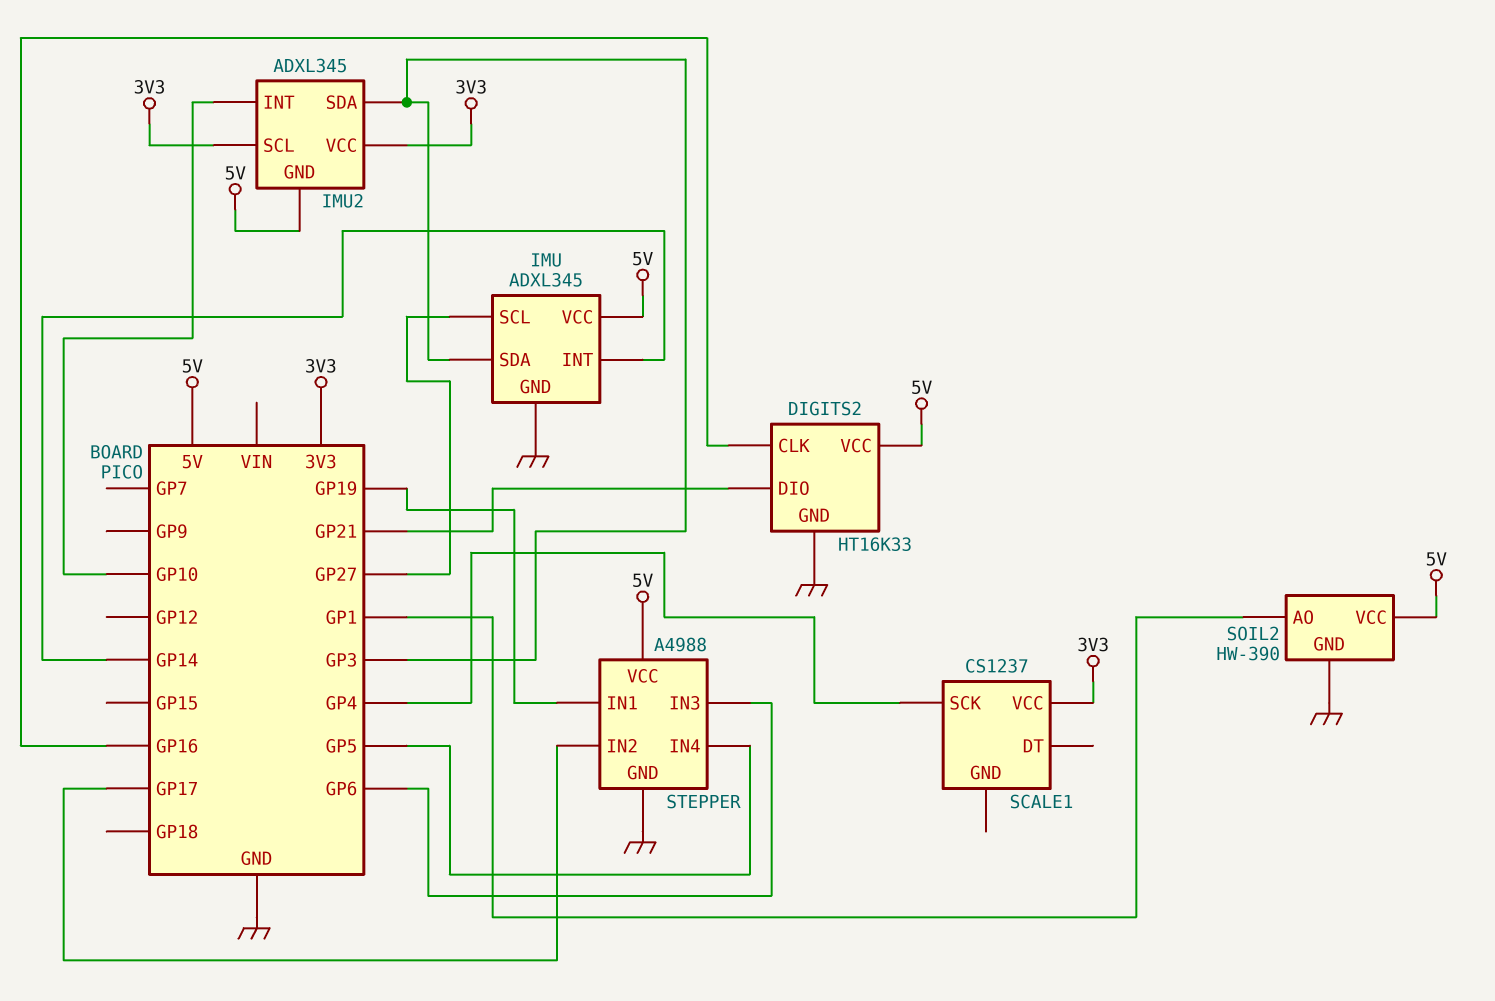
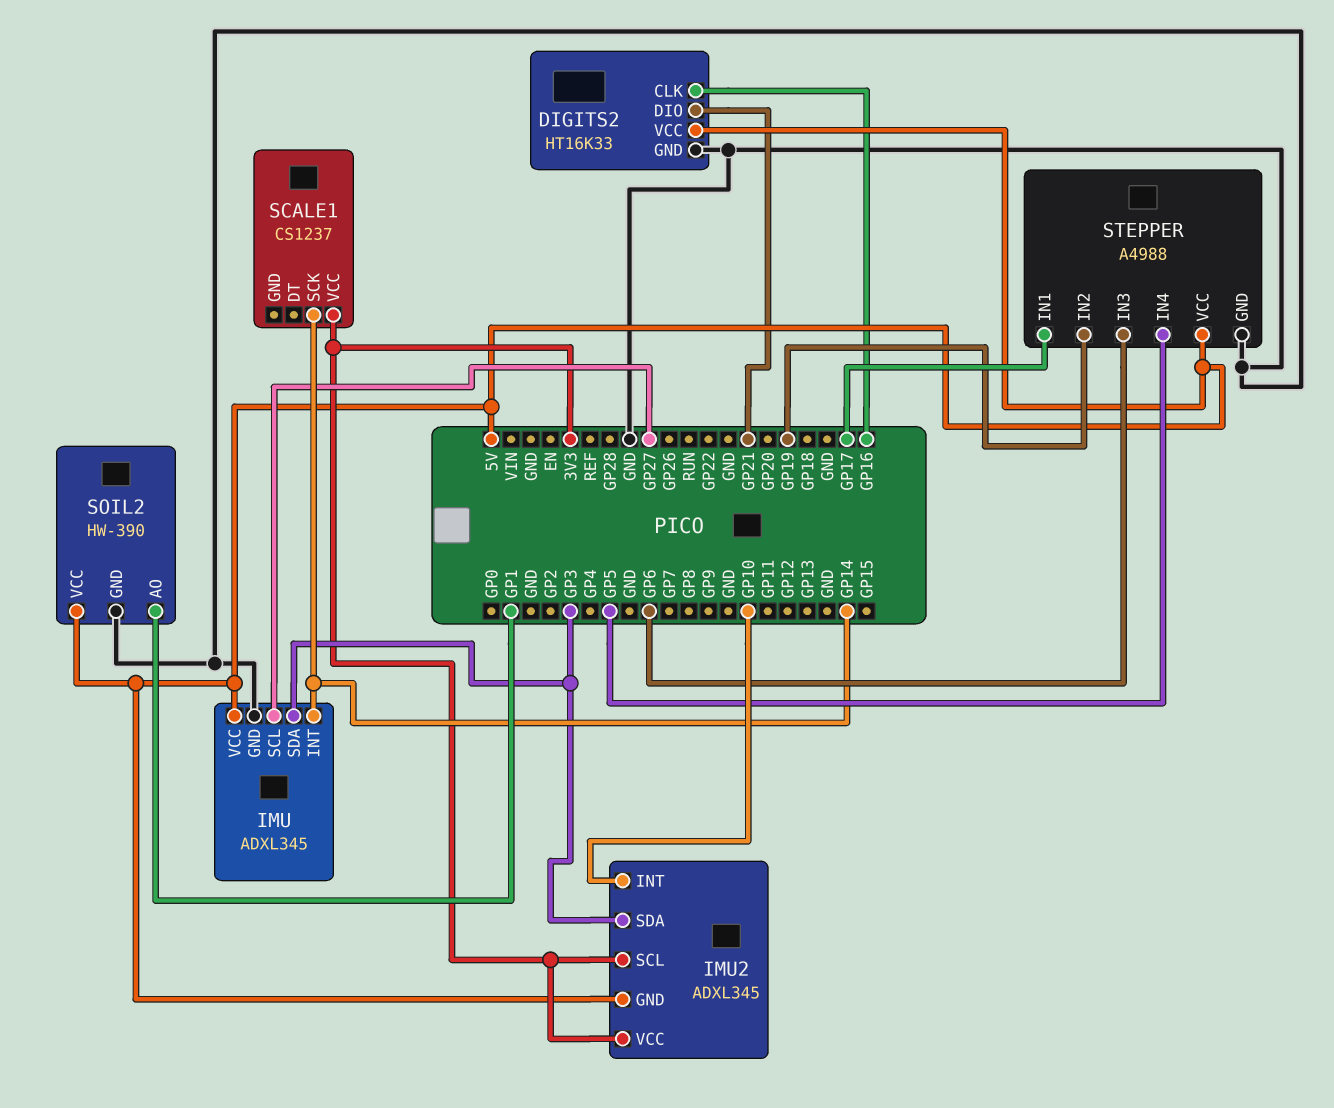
SCALE1 pin SCK: GP4 -> GP14
STEPPER pin IN1: GP19 -> GP17
STEPPER pin IN2: GP17 -> GP19

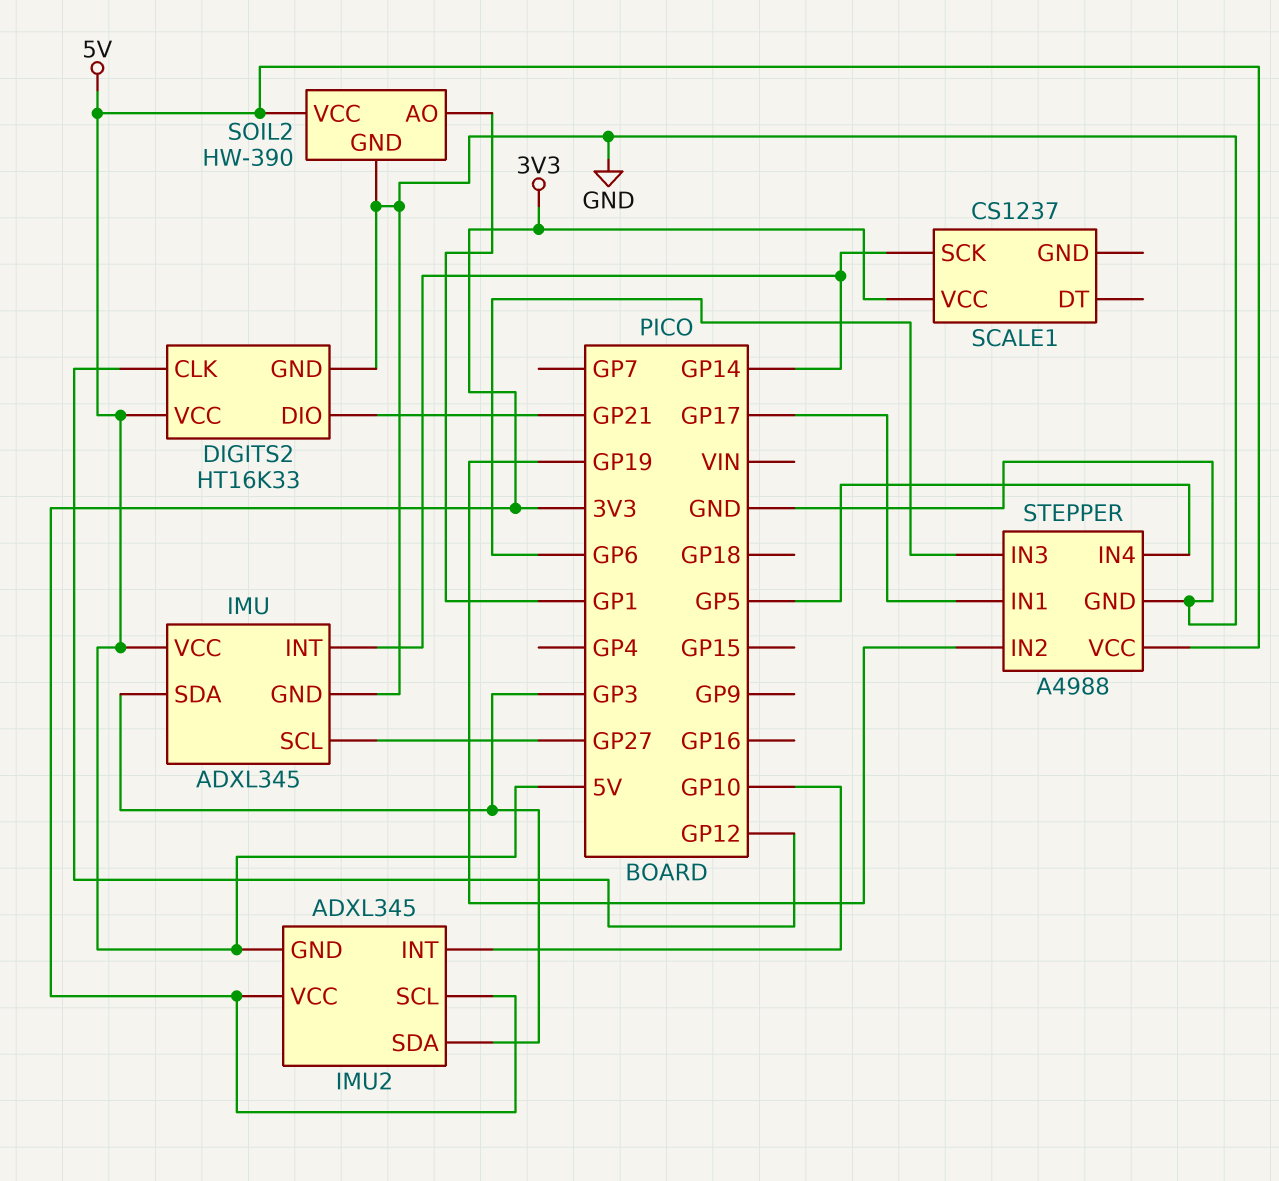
DIGITS2 pin CLK: GP16 -> GP12

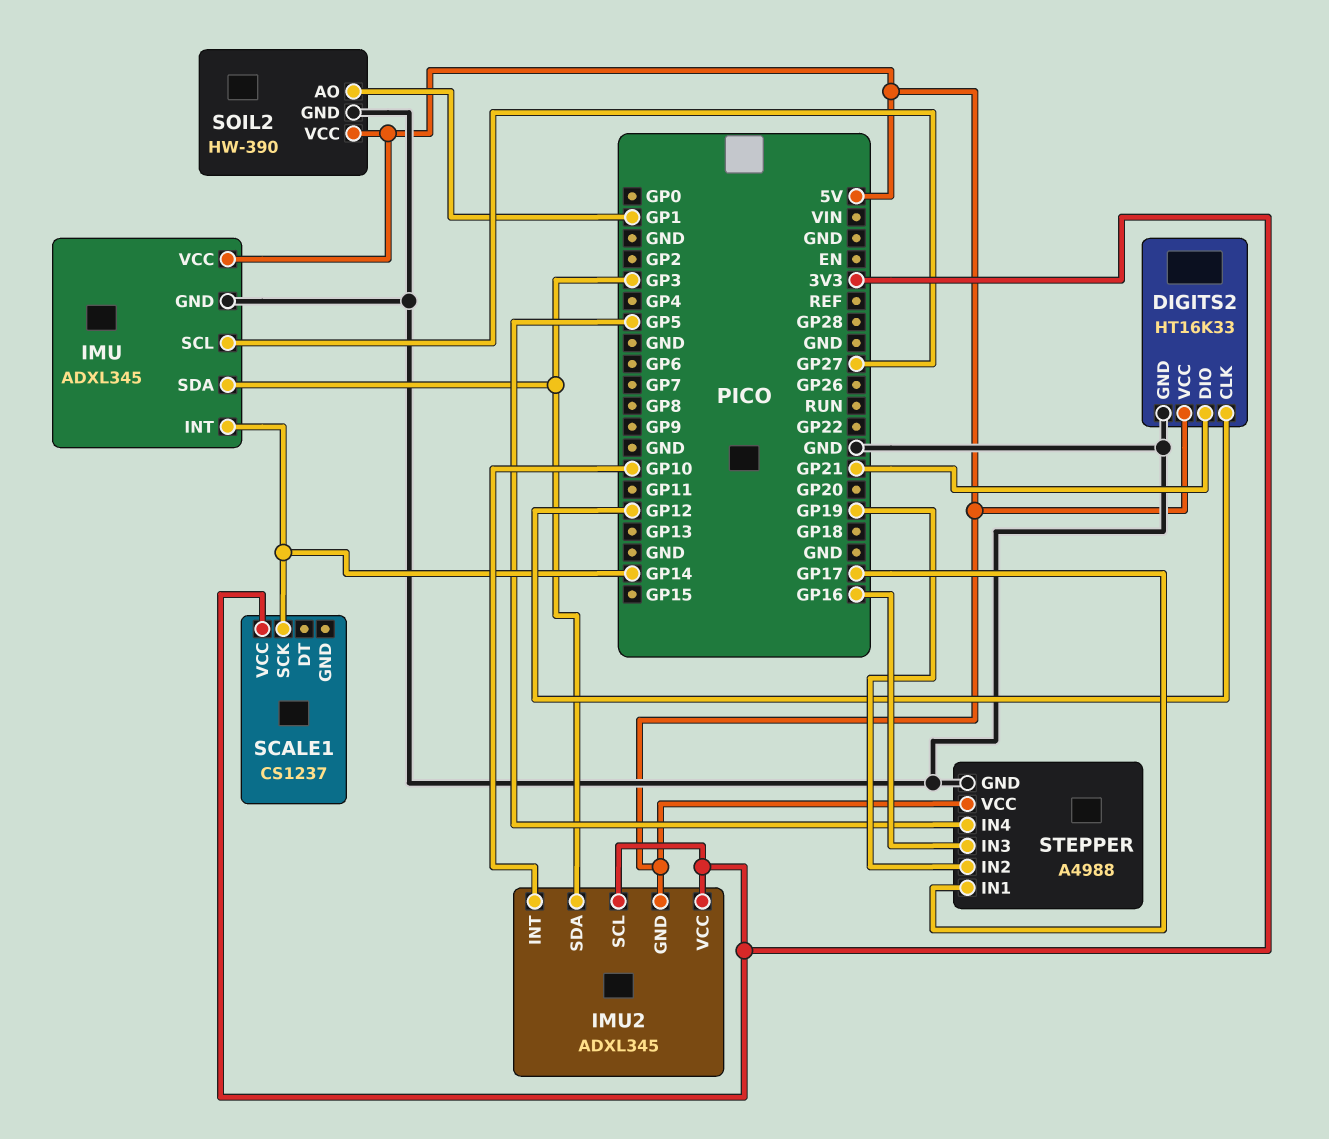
STEPPER pin IN3: GP6 -> GP16

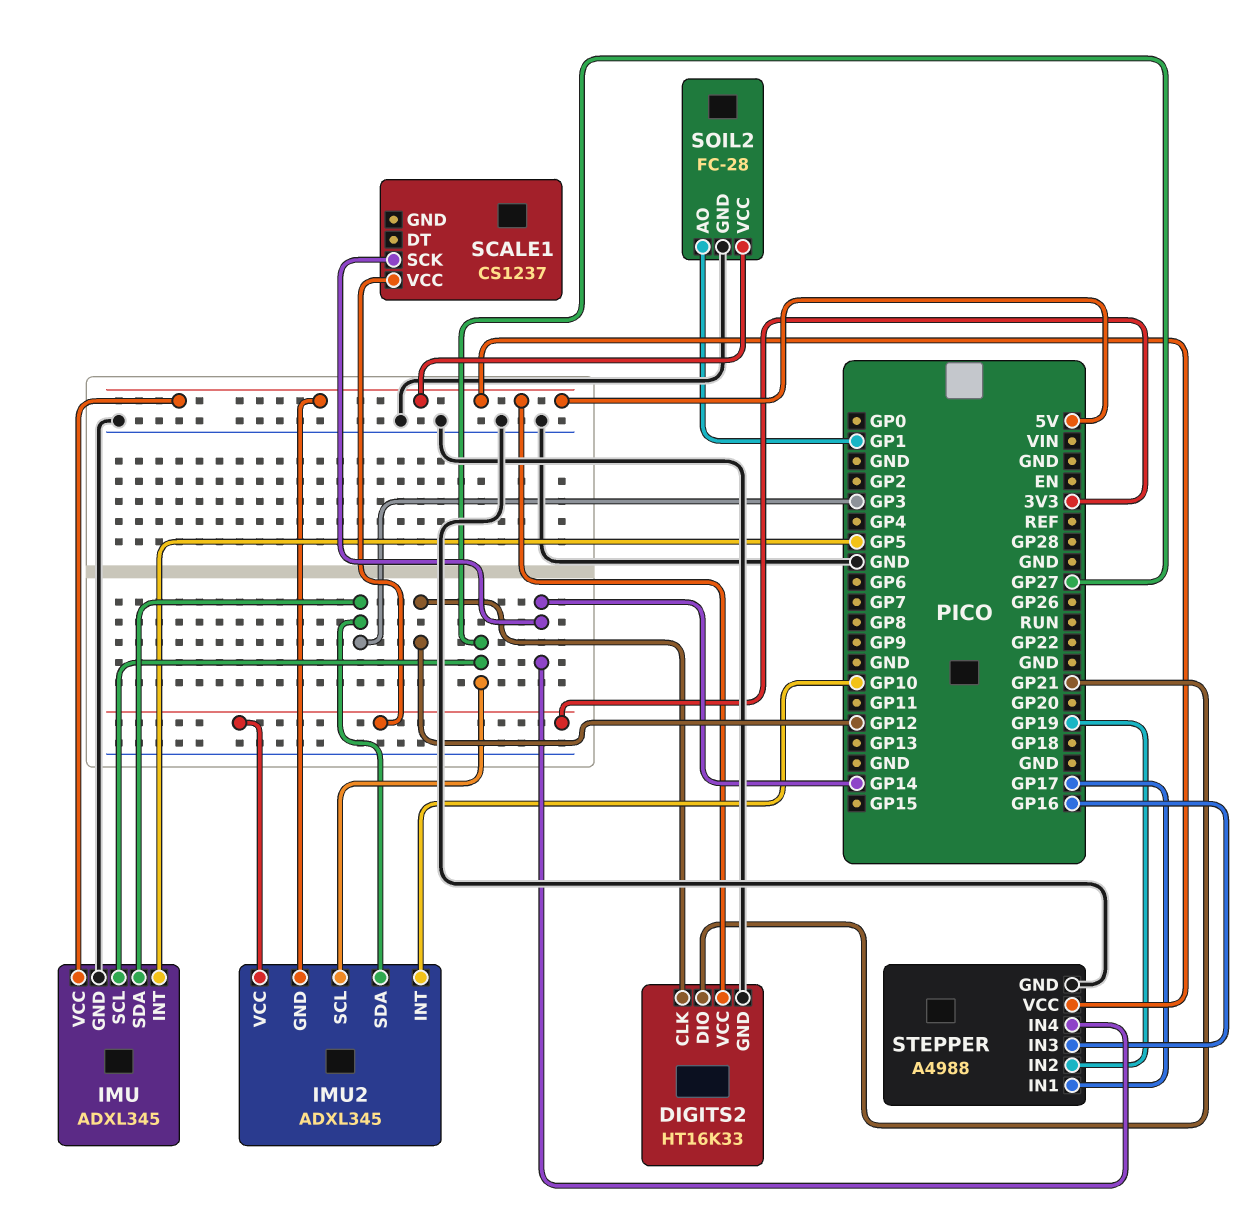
IMU pin INT: GP14 -> GP5
IMU2 pin SCL: 3V3 -> GP27
SOIL2: HW-390 -> FC-28
STEPPER pin IN4: GP5 -> GP14

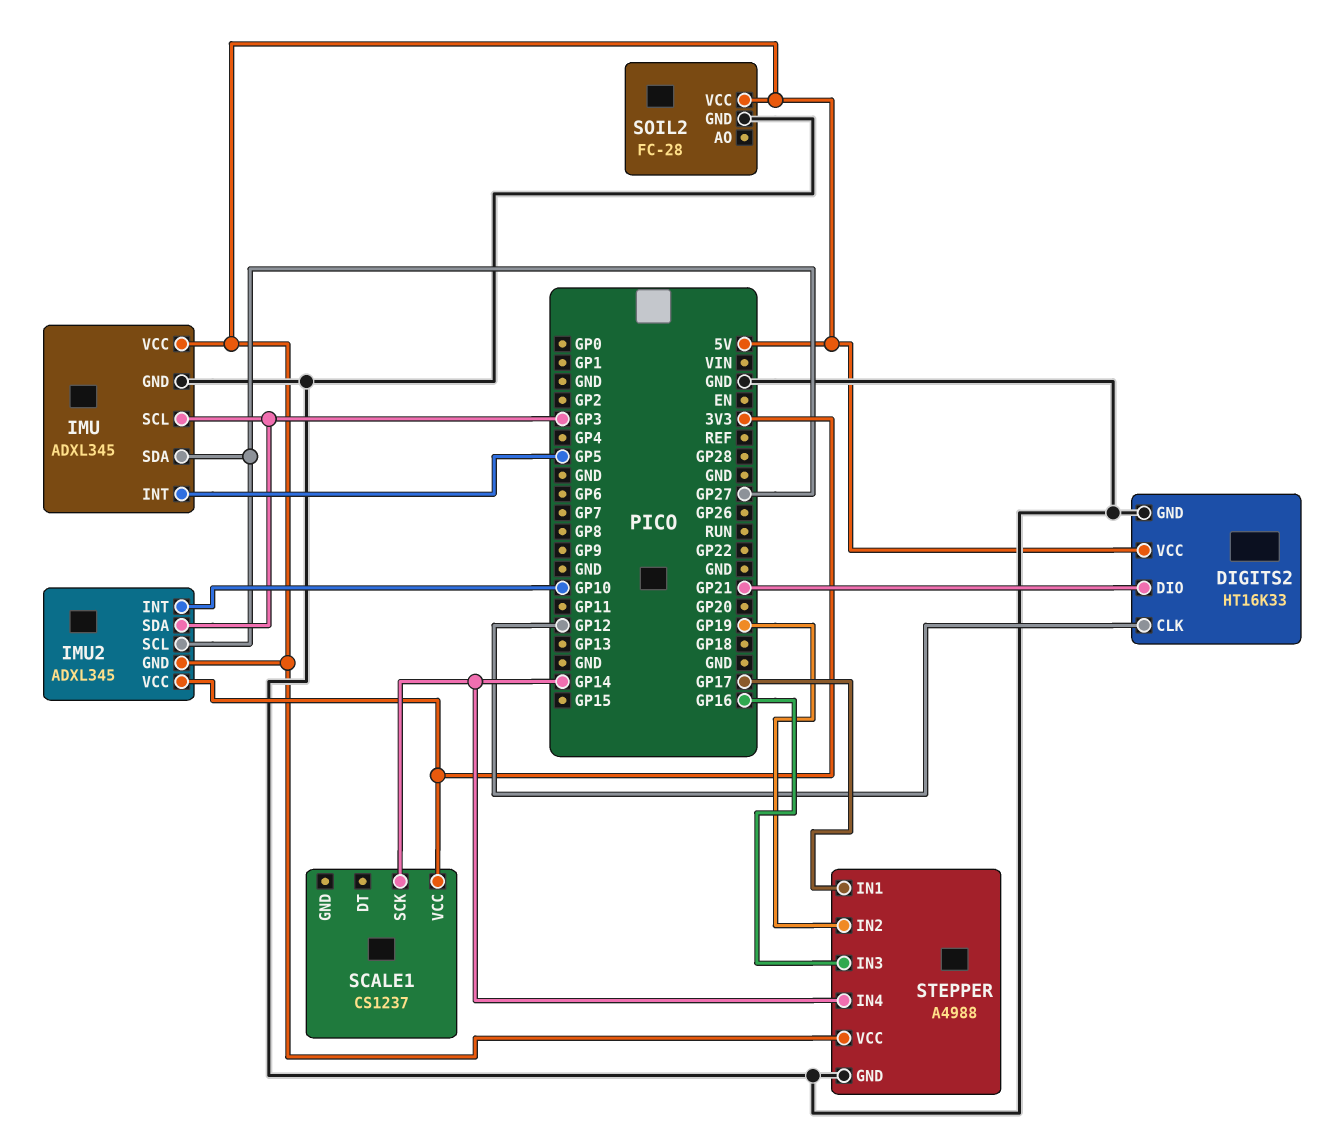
IMU pin SCL: GP27 -> GP3
IMU pin SDA: GP3 -> GP27
SOIL2 pin AO: GP1 -> none

